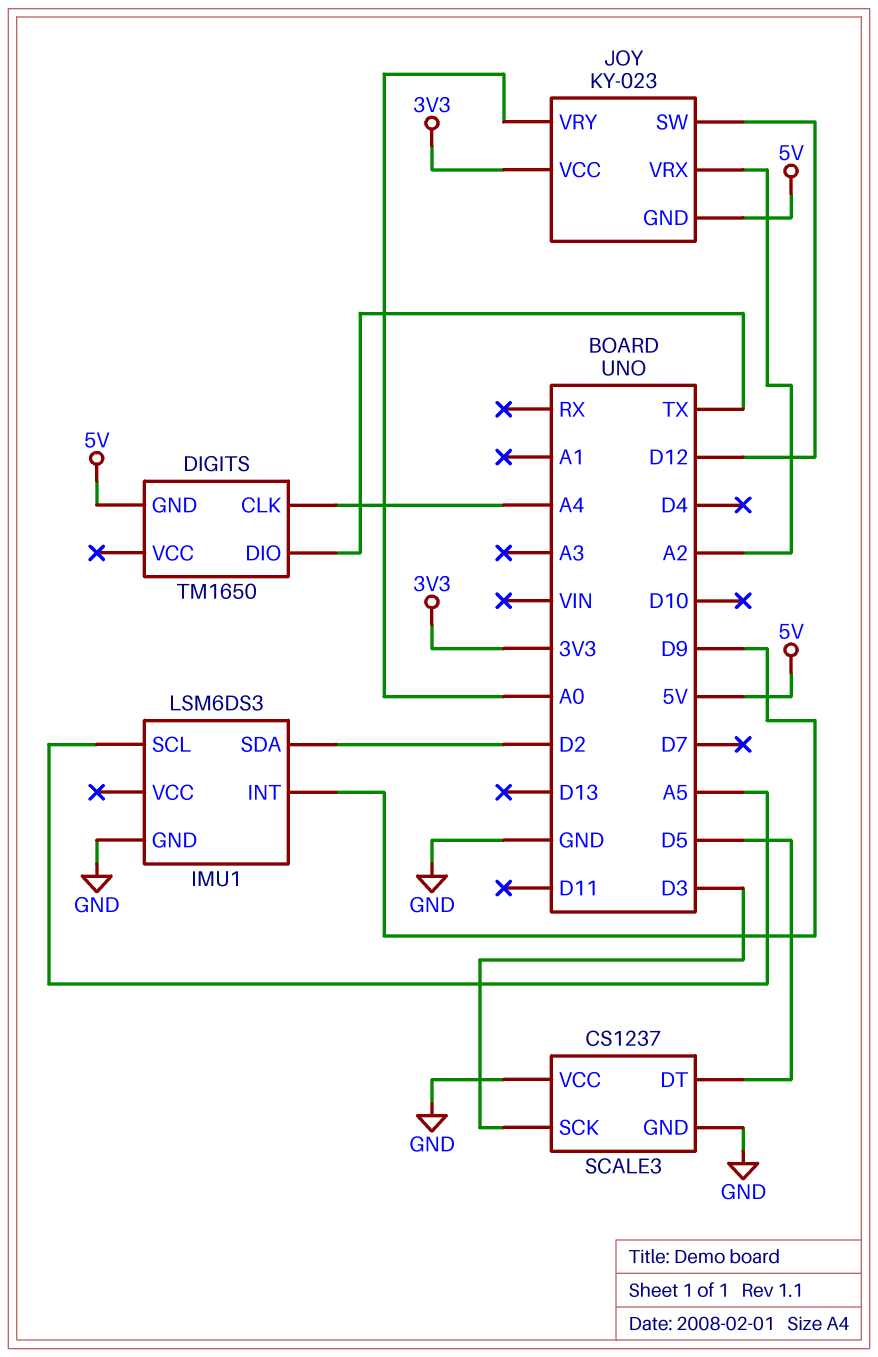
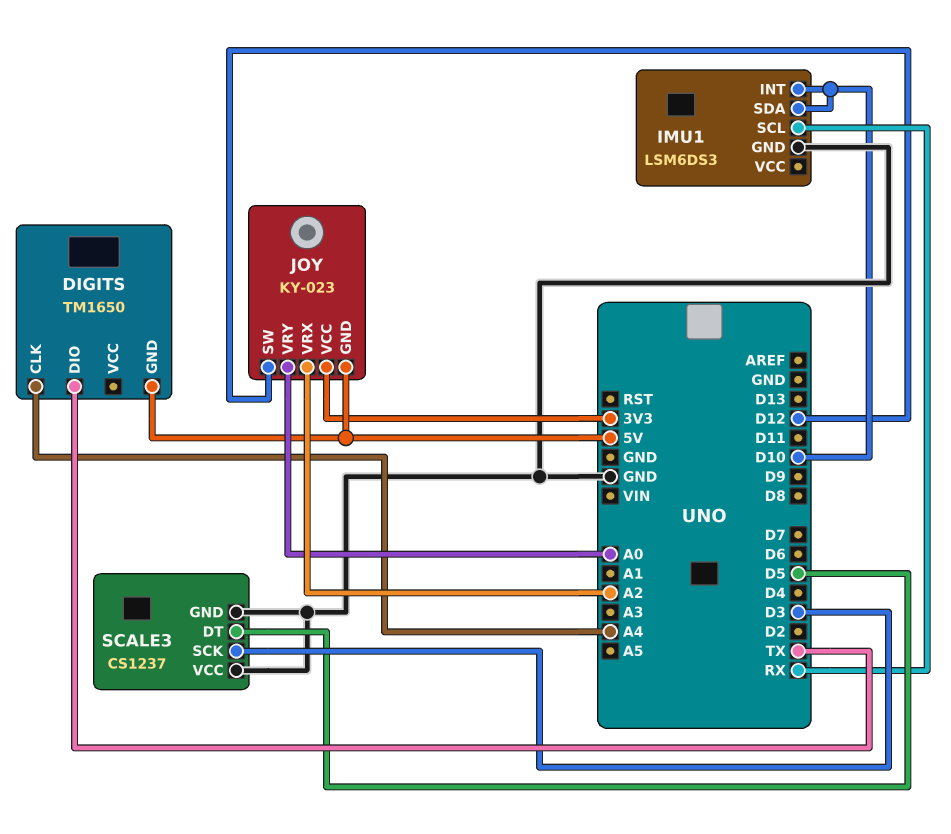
IMU1 pin INT: D9 -> D10
IMU1 pin SCL: A5 -> RX
IMU1 pin SDA: D2 -> D10

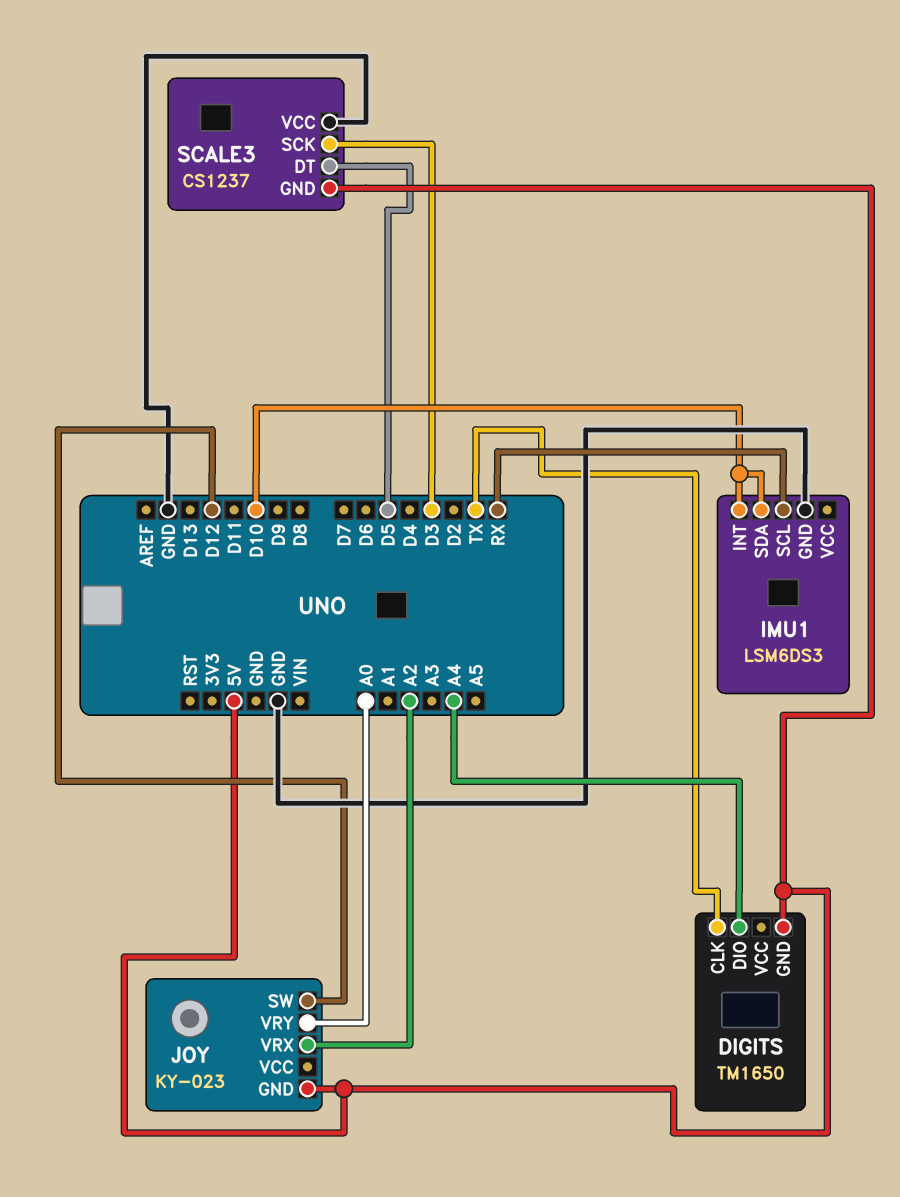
DIGITS pin CLK: A4 -> TX
DIGITS pin DIO: TX -> A4
JOY pin VCC: 3V3 -> none
SCALE3 pin GND: GND -> 5V

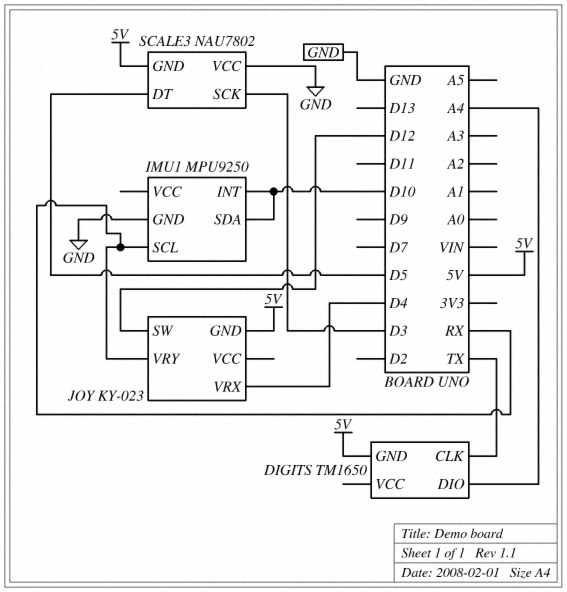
IMU1: LSM6DS3 -> MPU9250
JOY pin VRX: A2 -> D4
JOY pin VRY: A0 -> RX
SCALE3: CS1237 -> NAU7802

